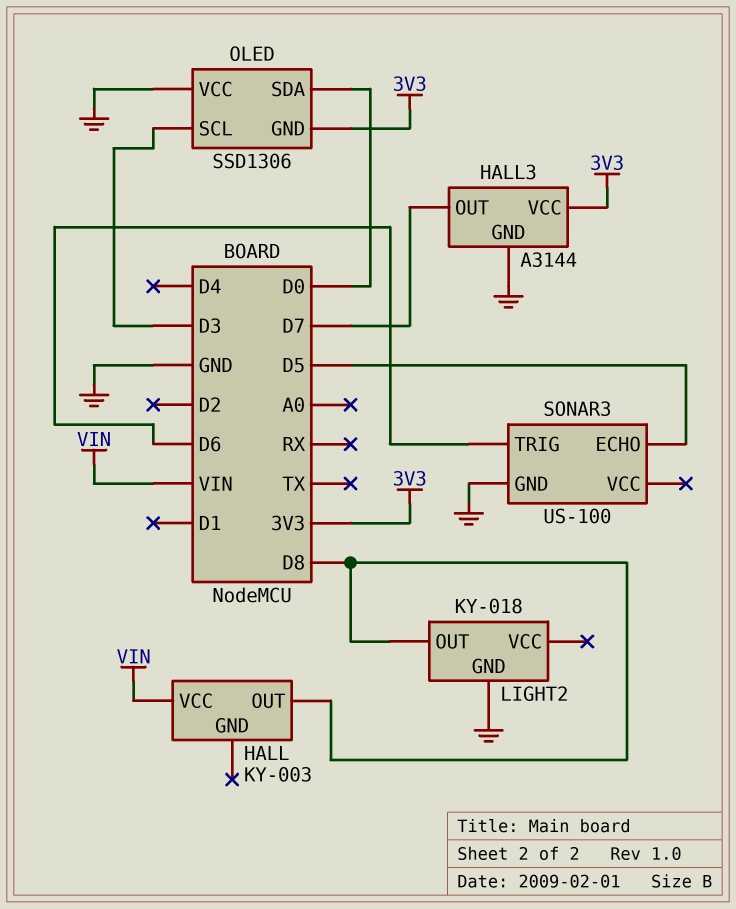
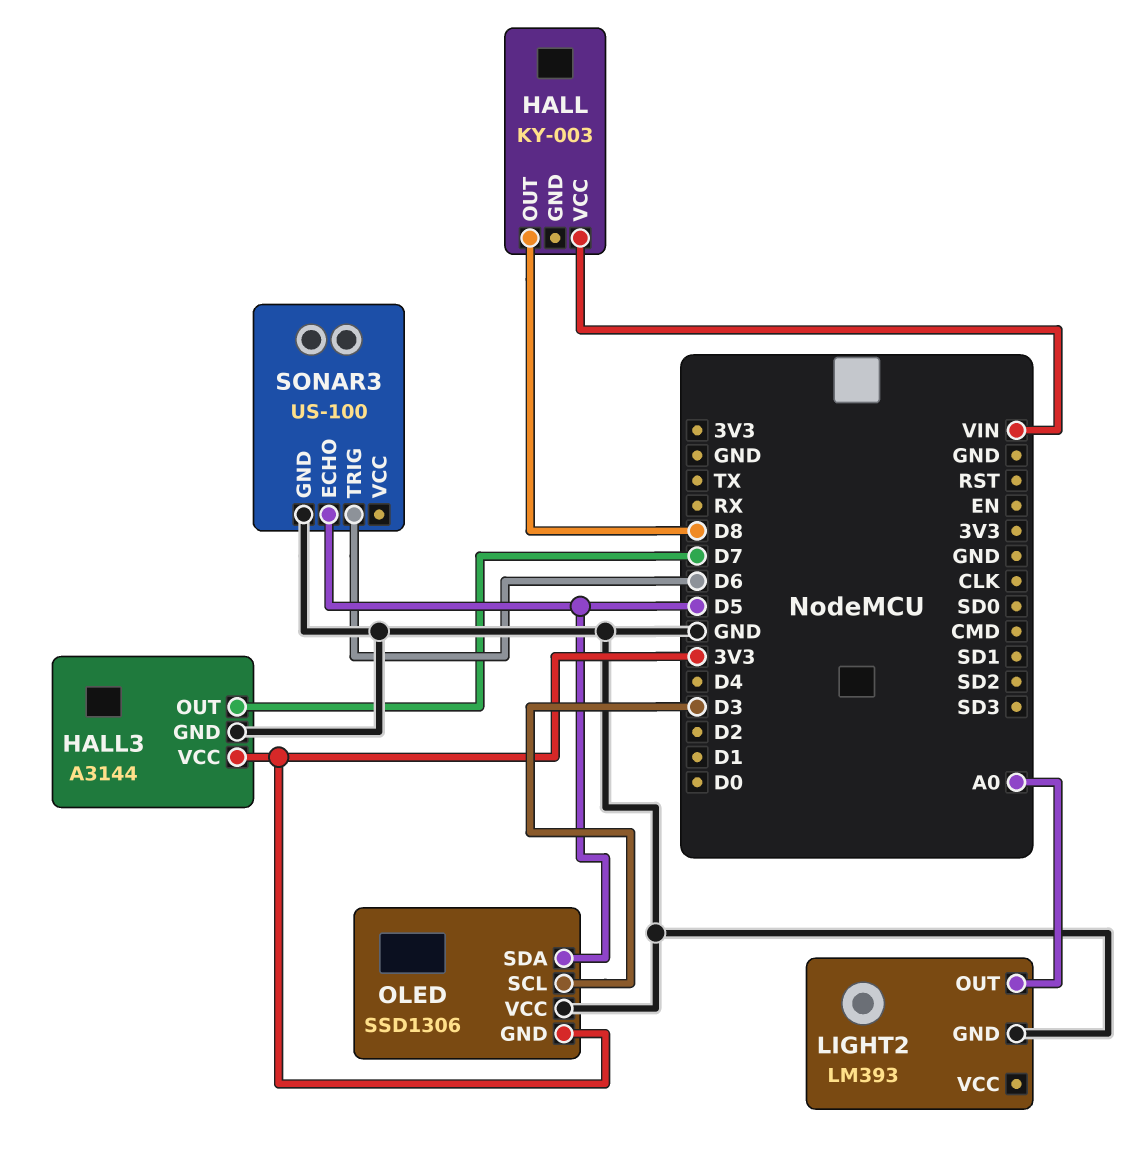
LIGHT2: KY-018 -> LM393
LIGHT2 pin OUT: D8 -> A0
OLED pin SDA: D0 -> D5

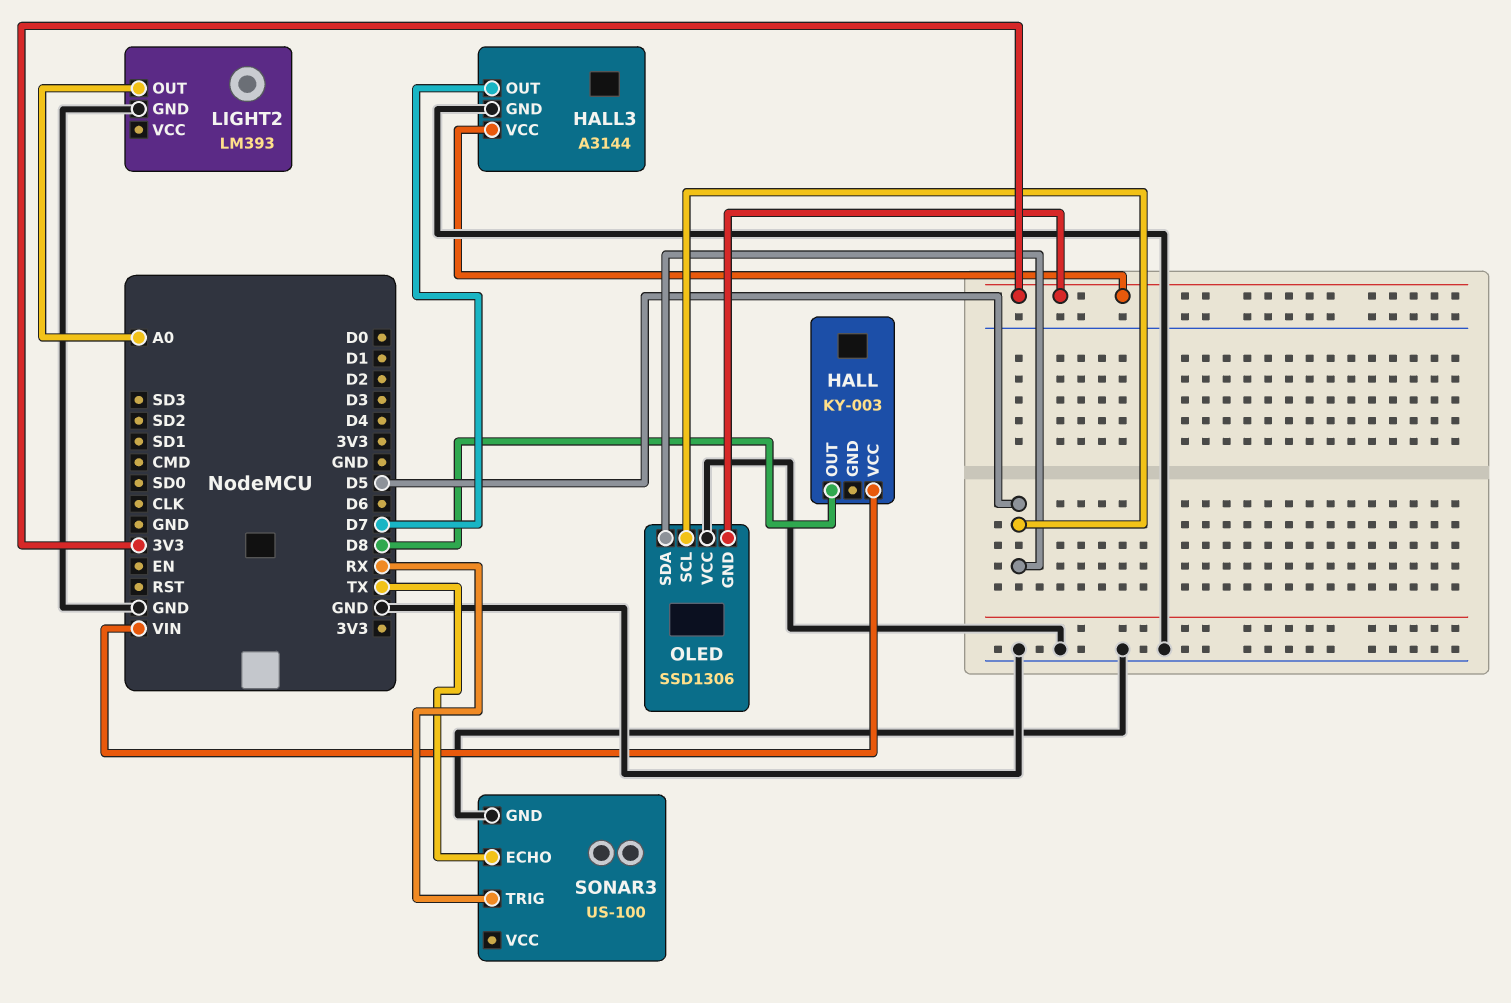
OLED pin SCL: D3 -> D5
SONAR3 pin ECHO: D5 -> TX
SONAR3 pin TRIG: D6 -> RX

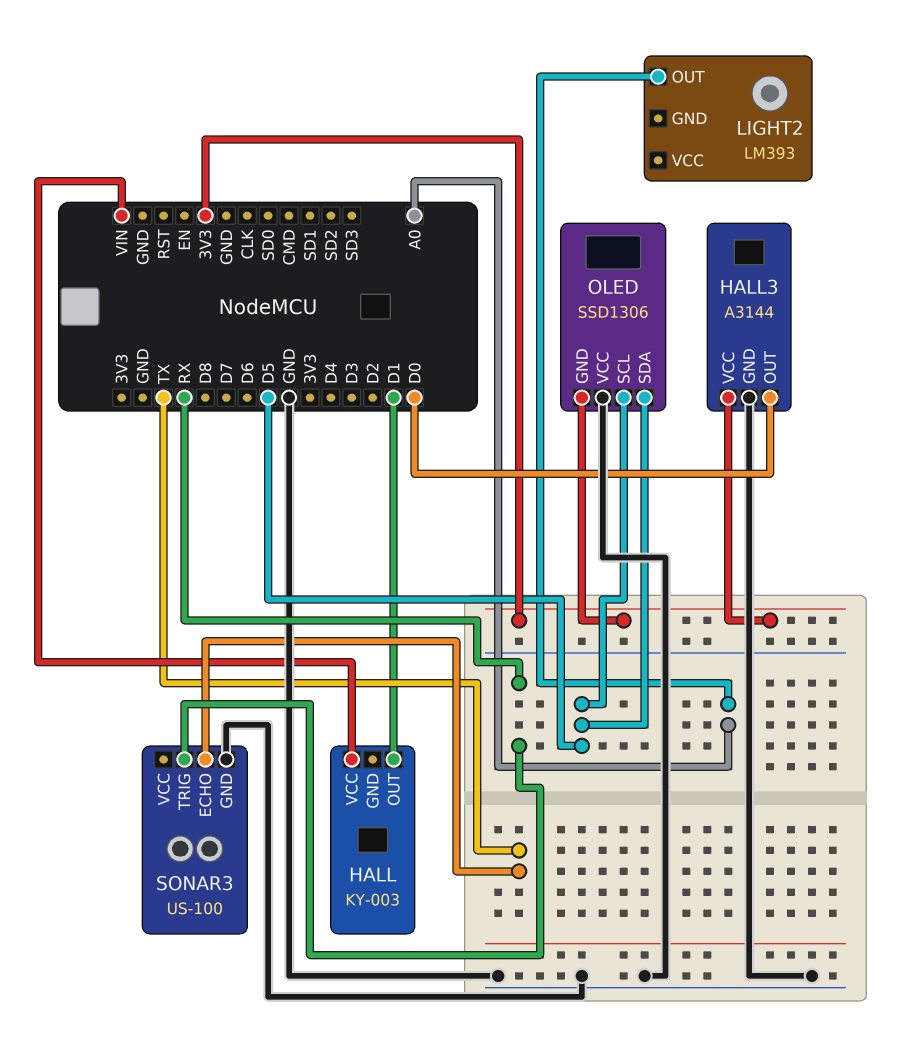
HALL pin OUT: D8 -> D1
HALL3 pin OUT: D7 -> D0
LIGHT2 pin GND: GND -> none

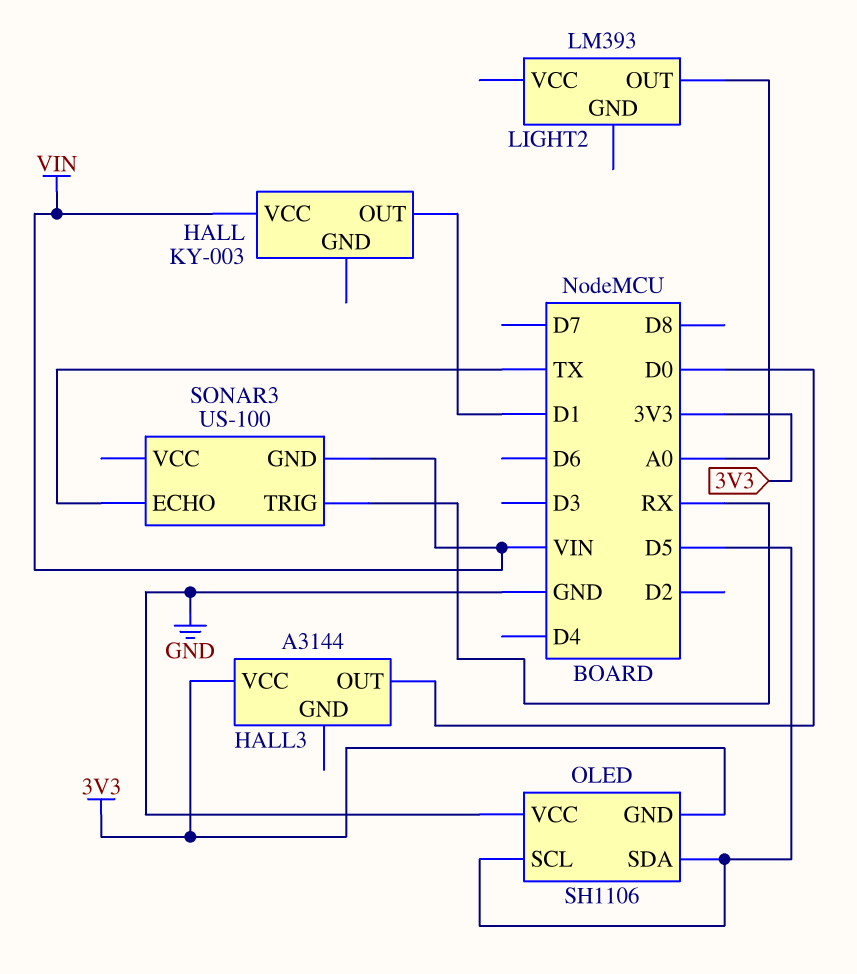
HALL3 pin GND: GND -> none
OLED: SSD1306 -> SH1106
SONAR3 pin GND: GND -> VIN

